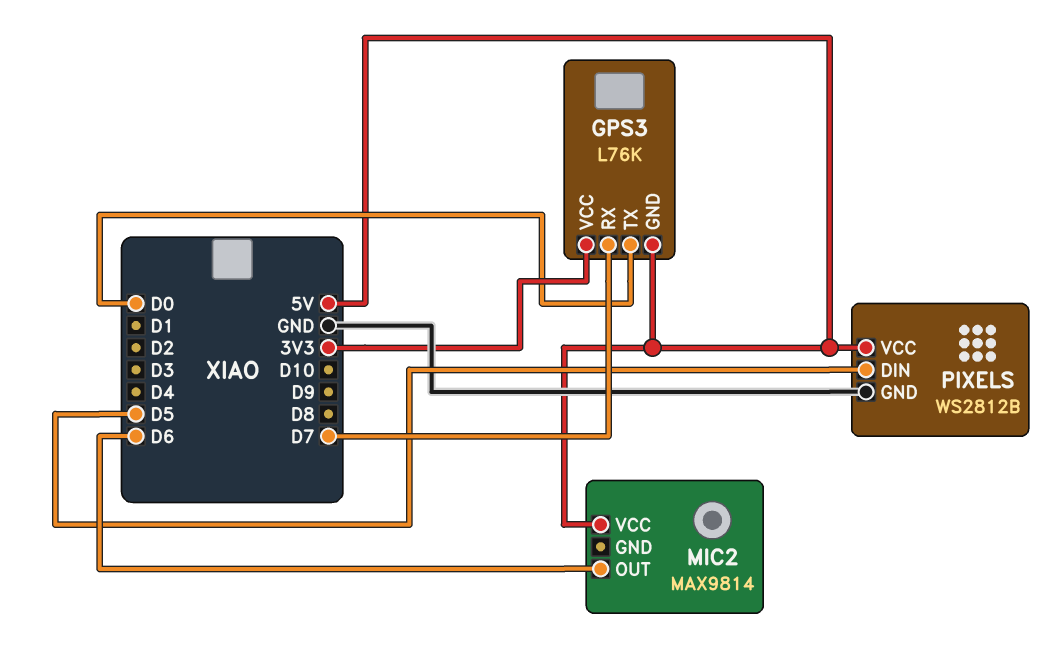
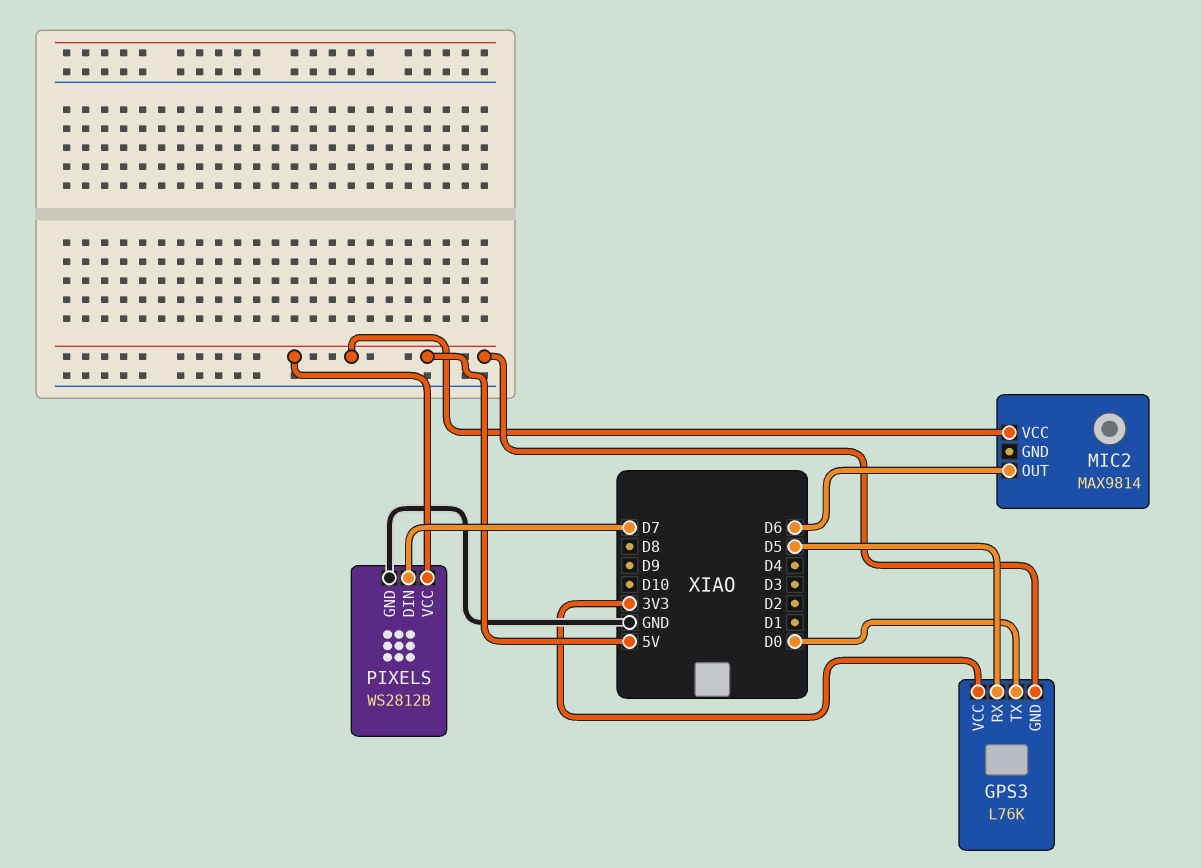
GPS3 pin RX: D7 -> D5
PIXELS pin DIN: D5 -> D7

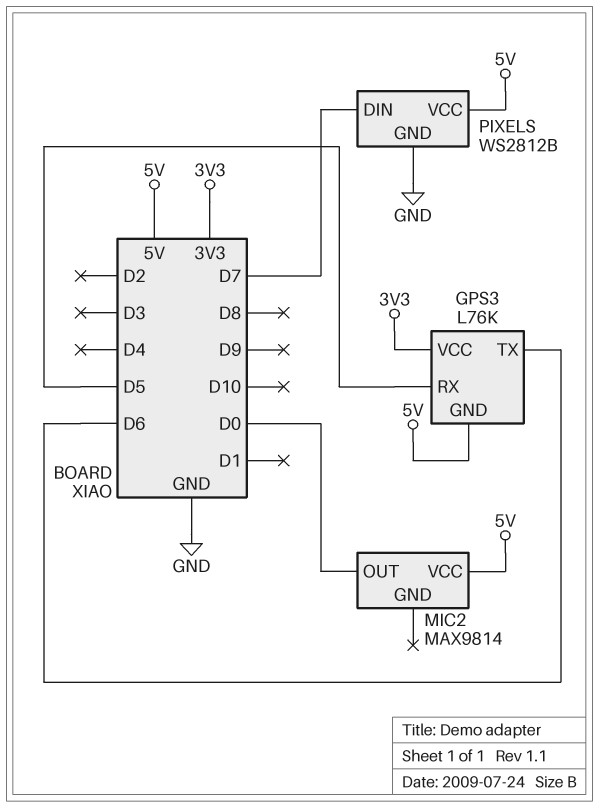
GPS3 pin TX: D0 -> D6
MIC2 pin OUT: D6 -> D0

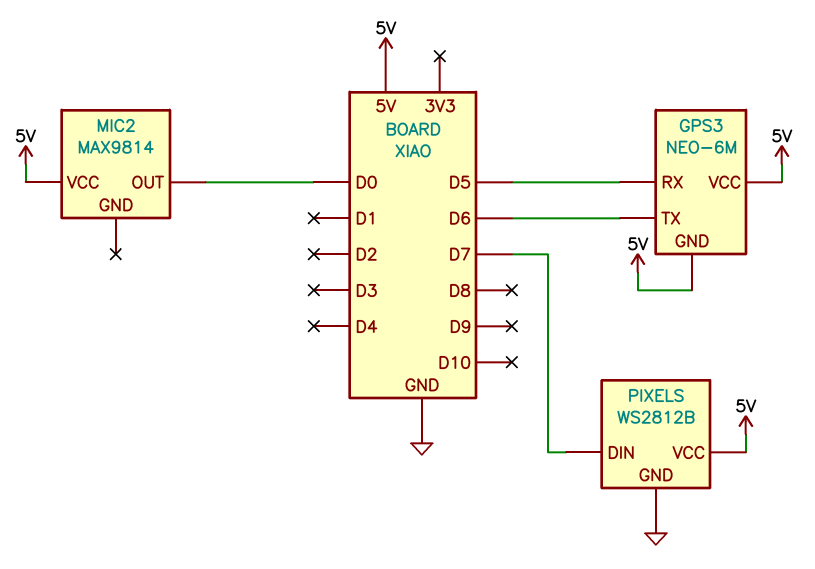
GPS3: L76K -> NEO-6M
GPS3 pin VCC: 3V3 -> 5V

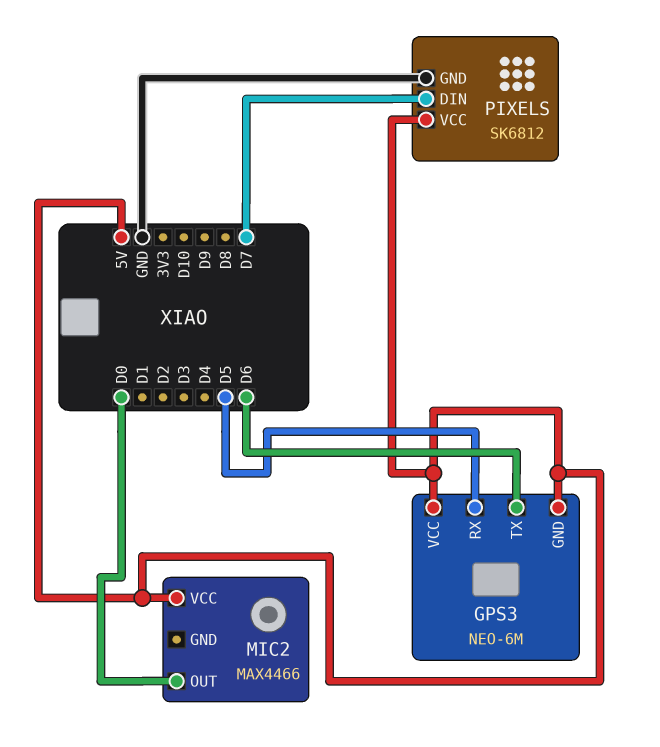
MIC2: MAX9814 -> MAX4466
PIXELS: WS2812B -> SK6812

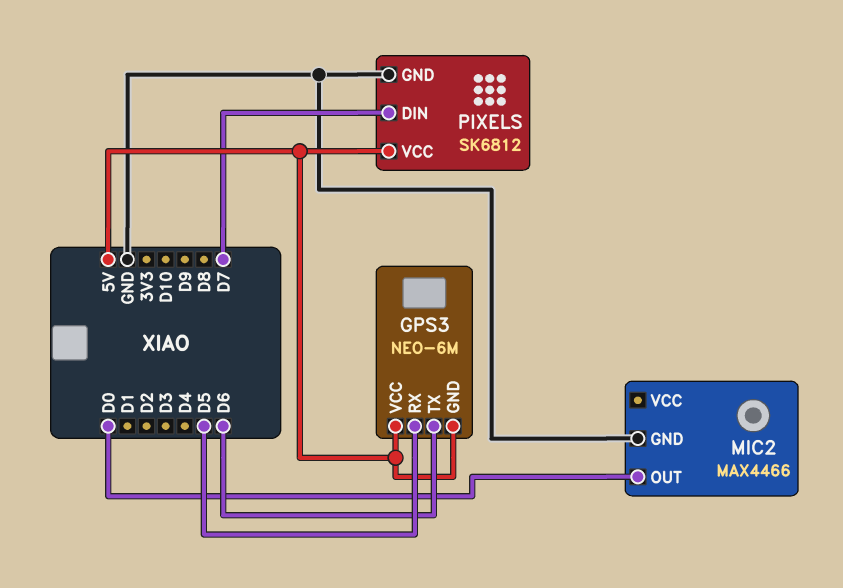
MIC2 pin GND: none -> GND
MIC2 pin VCC: 5V -> none

